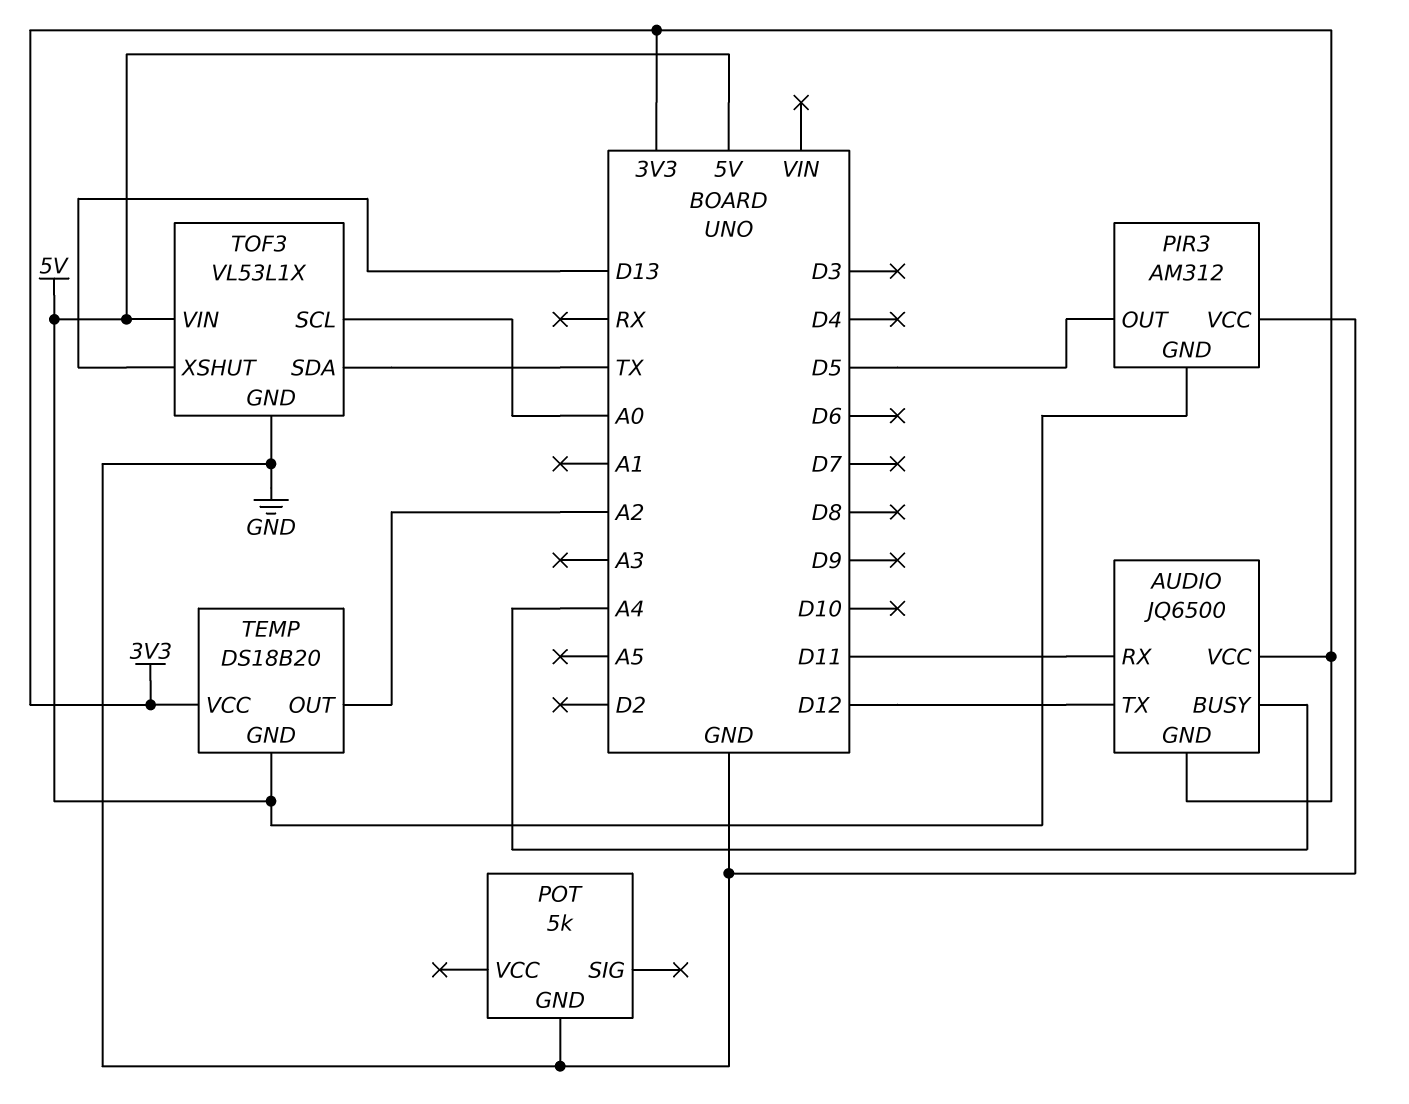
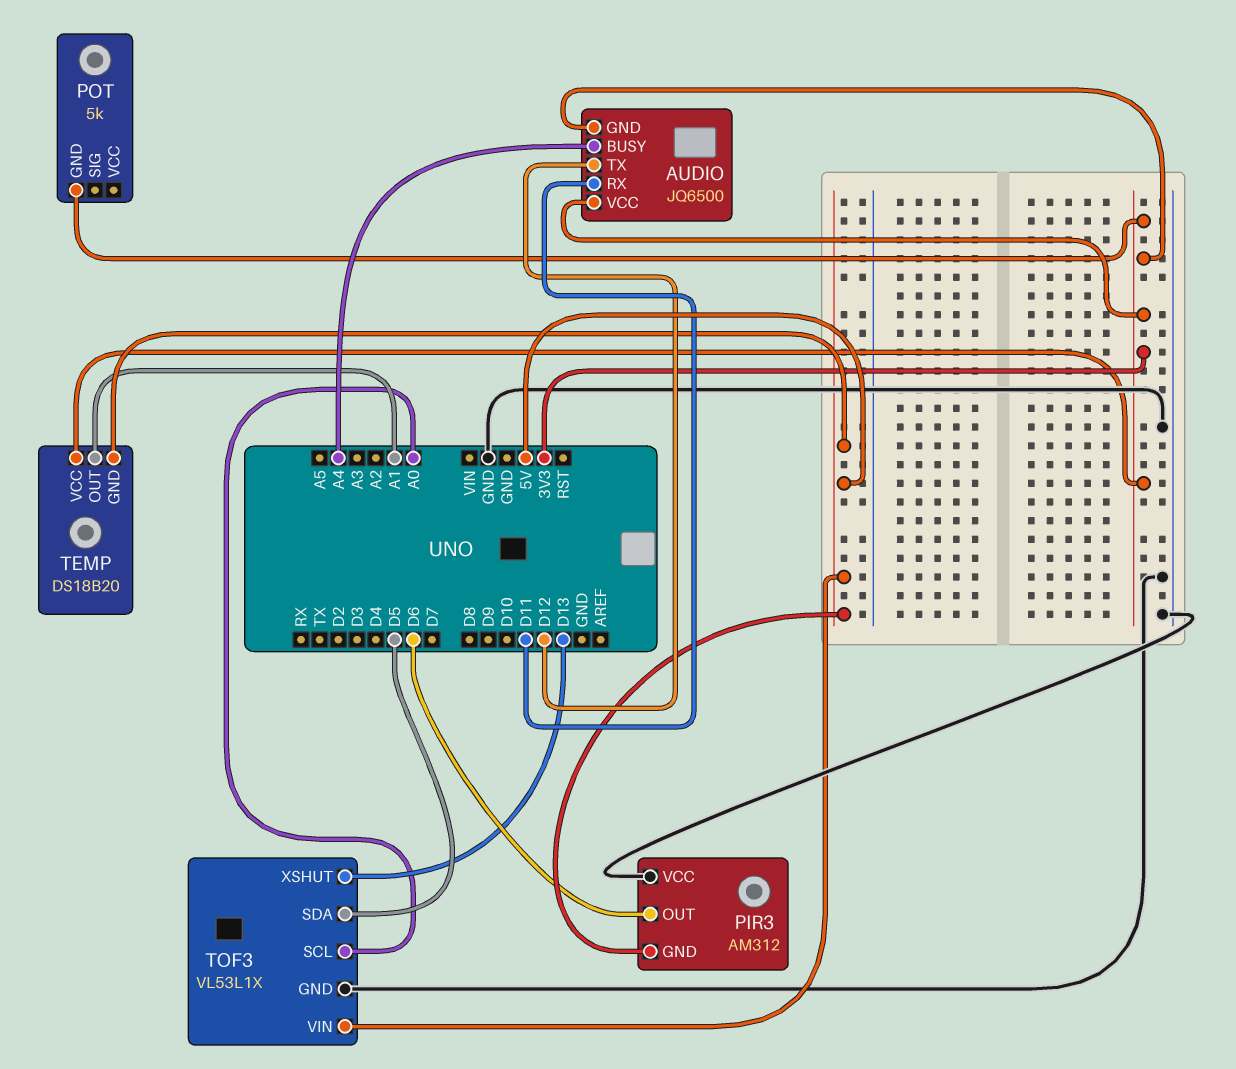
PIR3 pin OUT: D5 -> D6
POT pin GND: GND -> 3V3
TEMP pin OUT: A2 -> A1
TOF3 pin SDA: TX -> D5

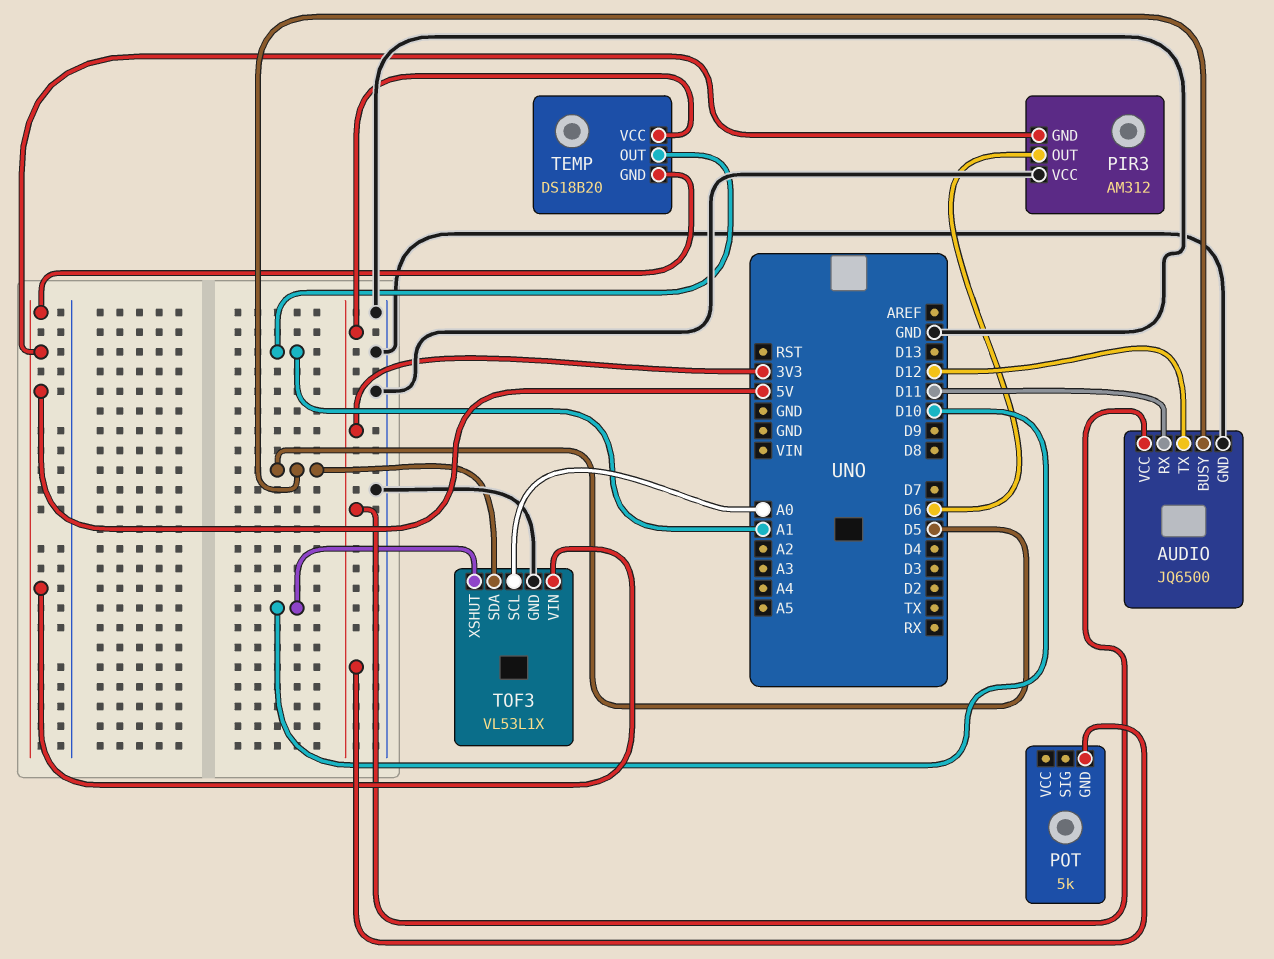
AUDIO pin BUSY: A4 -> D5
AUDIO pin GND: 3V3 -> GND
TOF3 pin XSHUT: D13 -> D10

